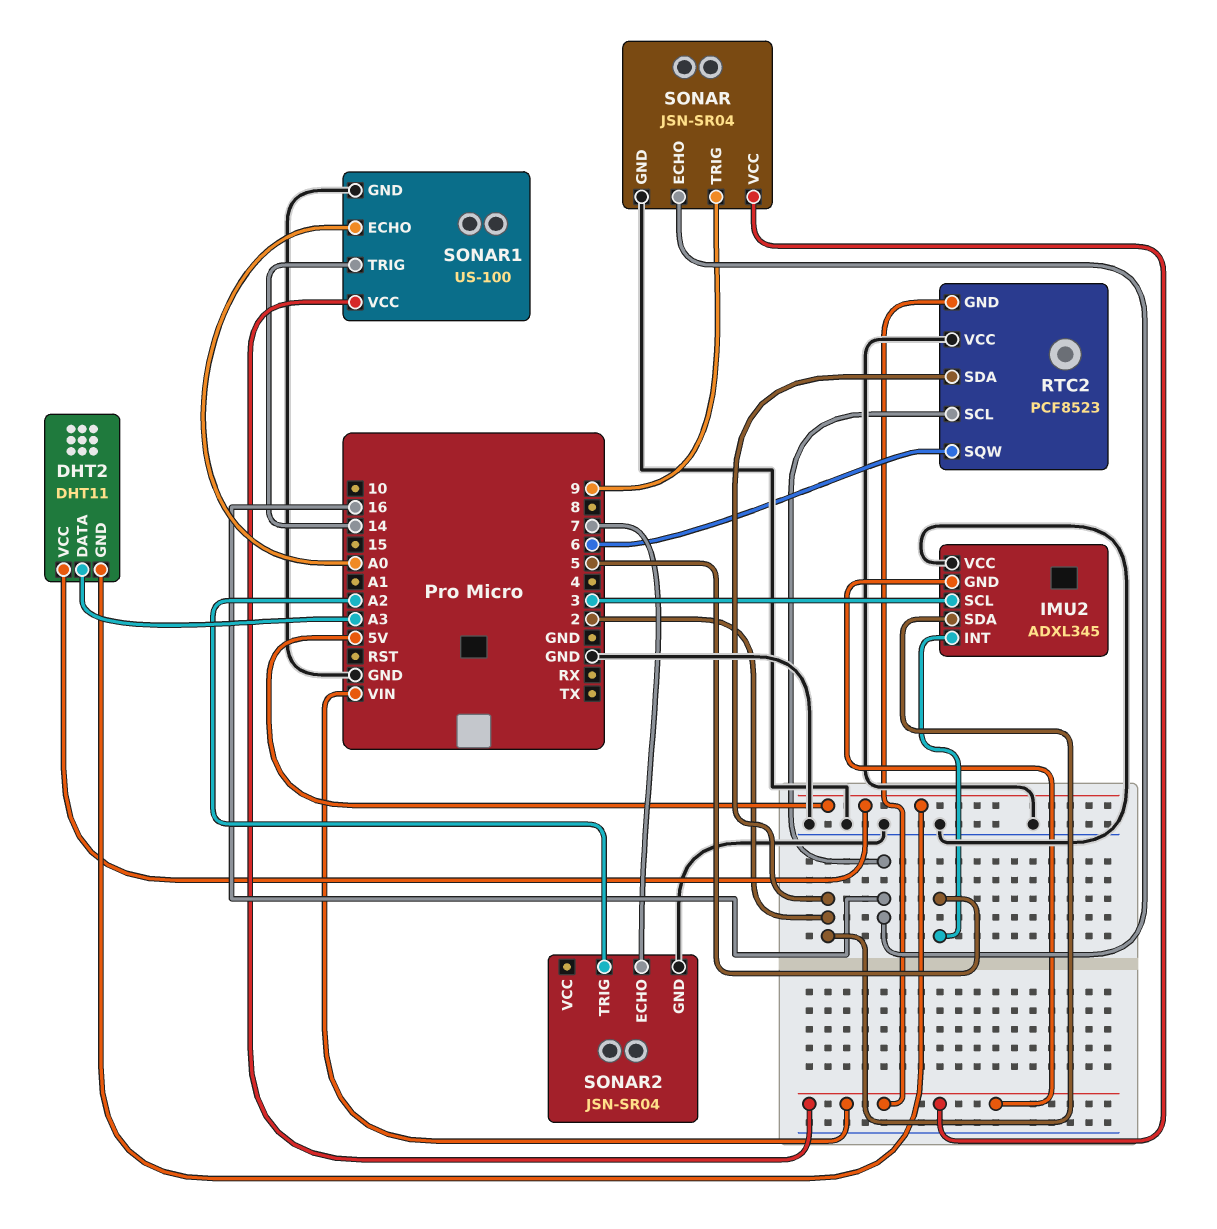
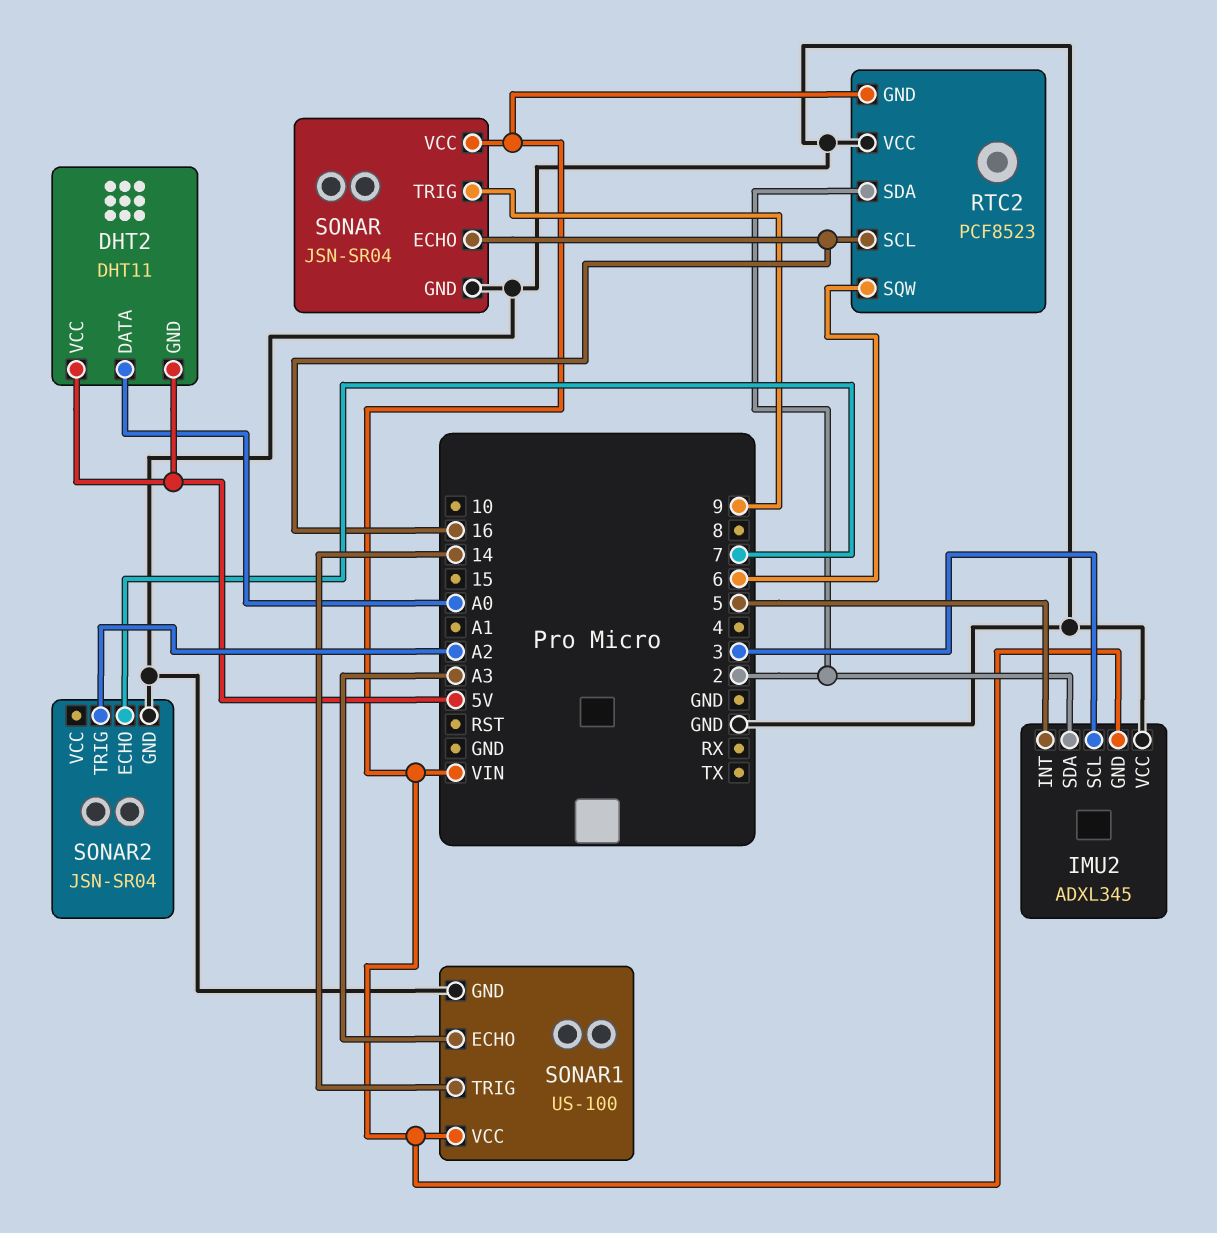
DHT2 pin DATA: A3 -> A0
SONAR1 pin ECHO: A0 -> A3

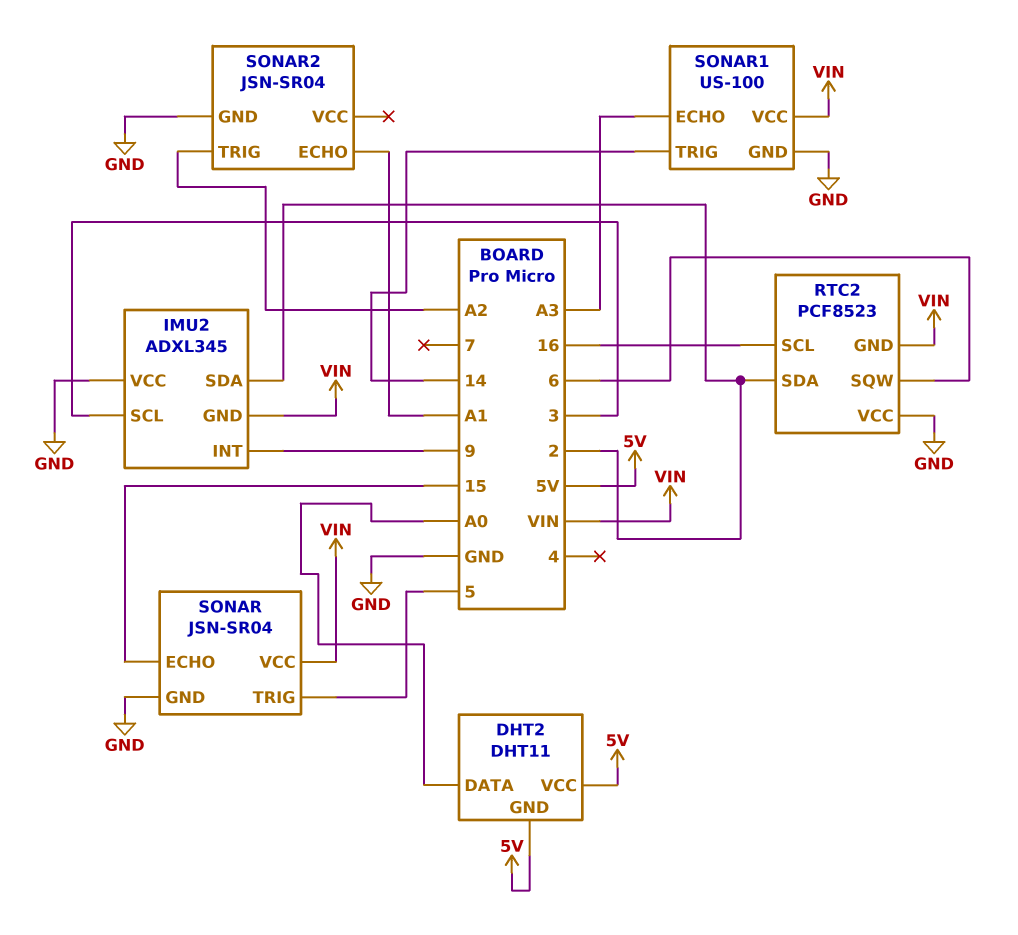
IMU2 pin INT: 5 -> 9
SONAR pin ECHO: 16 -> 15
SONAR pin TRIG: 9 -> 5
SONAR2 pin ECHO: 7 -> A1

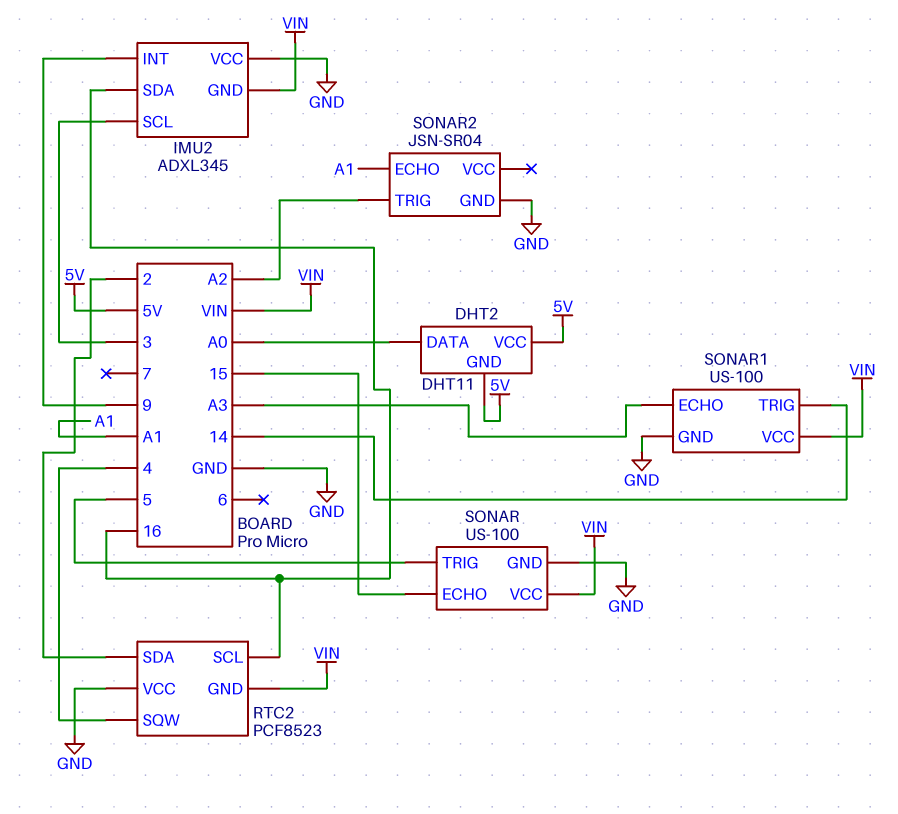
IMU2 pin SDA: 2 -> 16
RTC2 pin SQW: 6 -> 4
SONAR: JSN-SR04 -> US-100

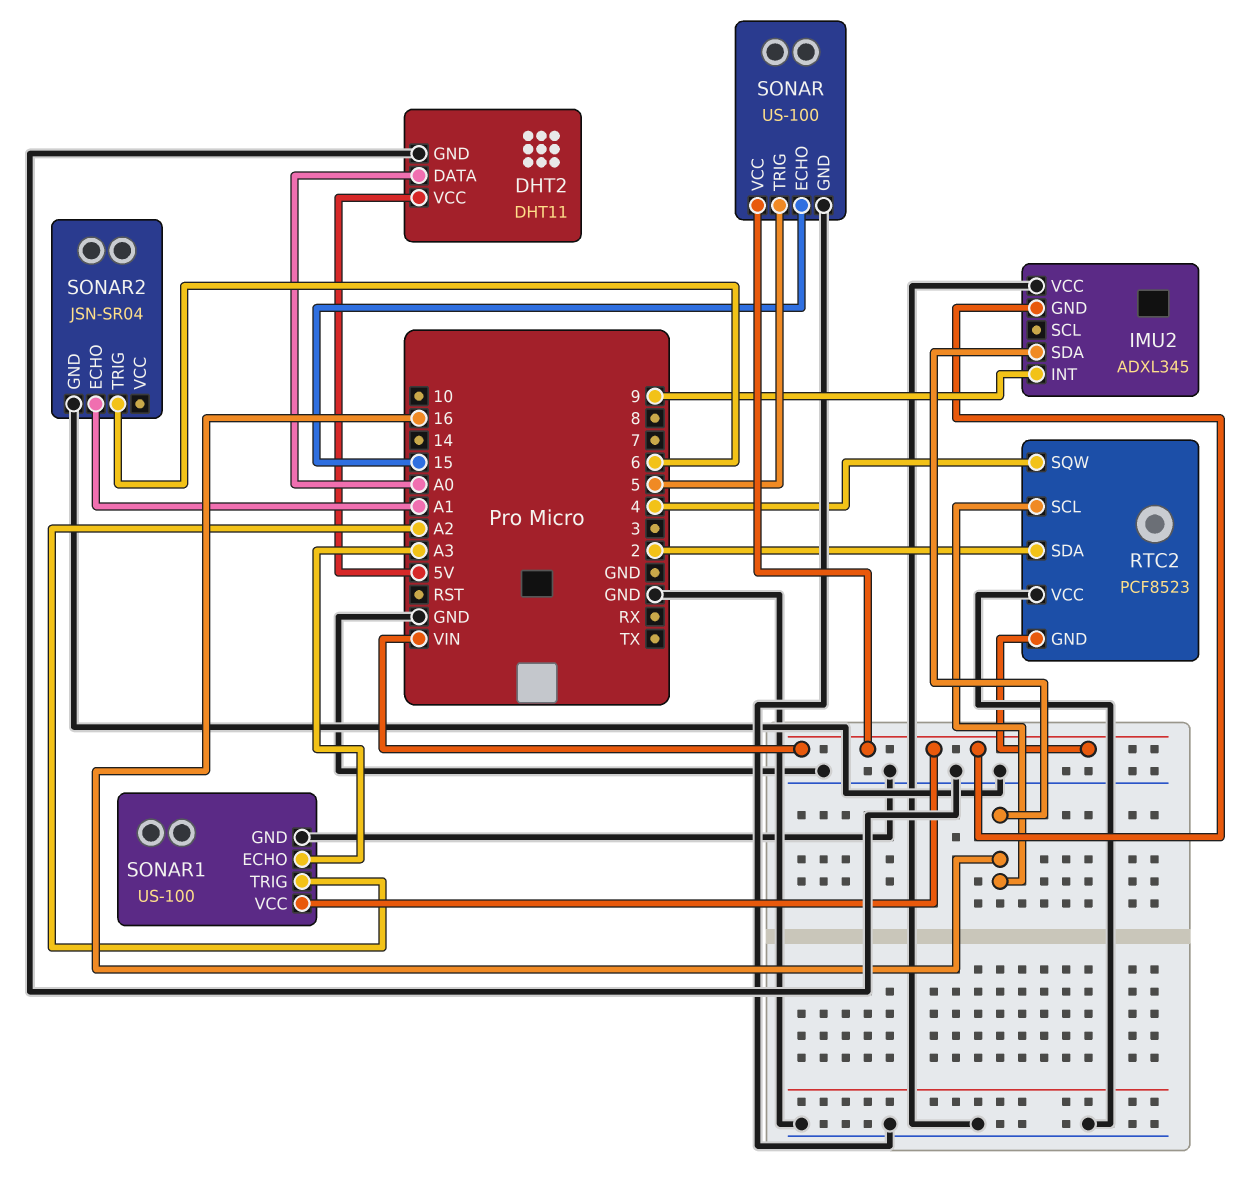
DHT2 pin GND: 5V -> GND
IMU2 pin SCL: 3 -> none
SONAR1 pin TRIG: 14 -> A2
SONAR2 pin TRIG: A2 -> 6

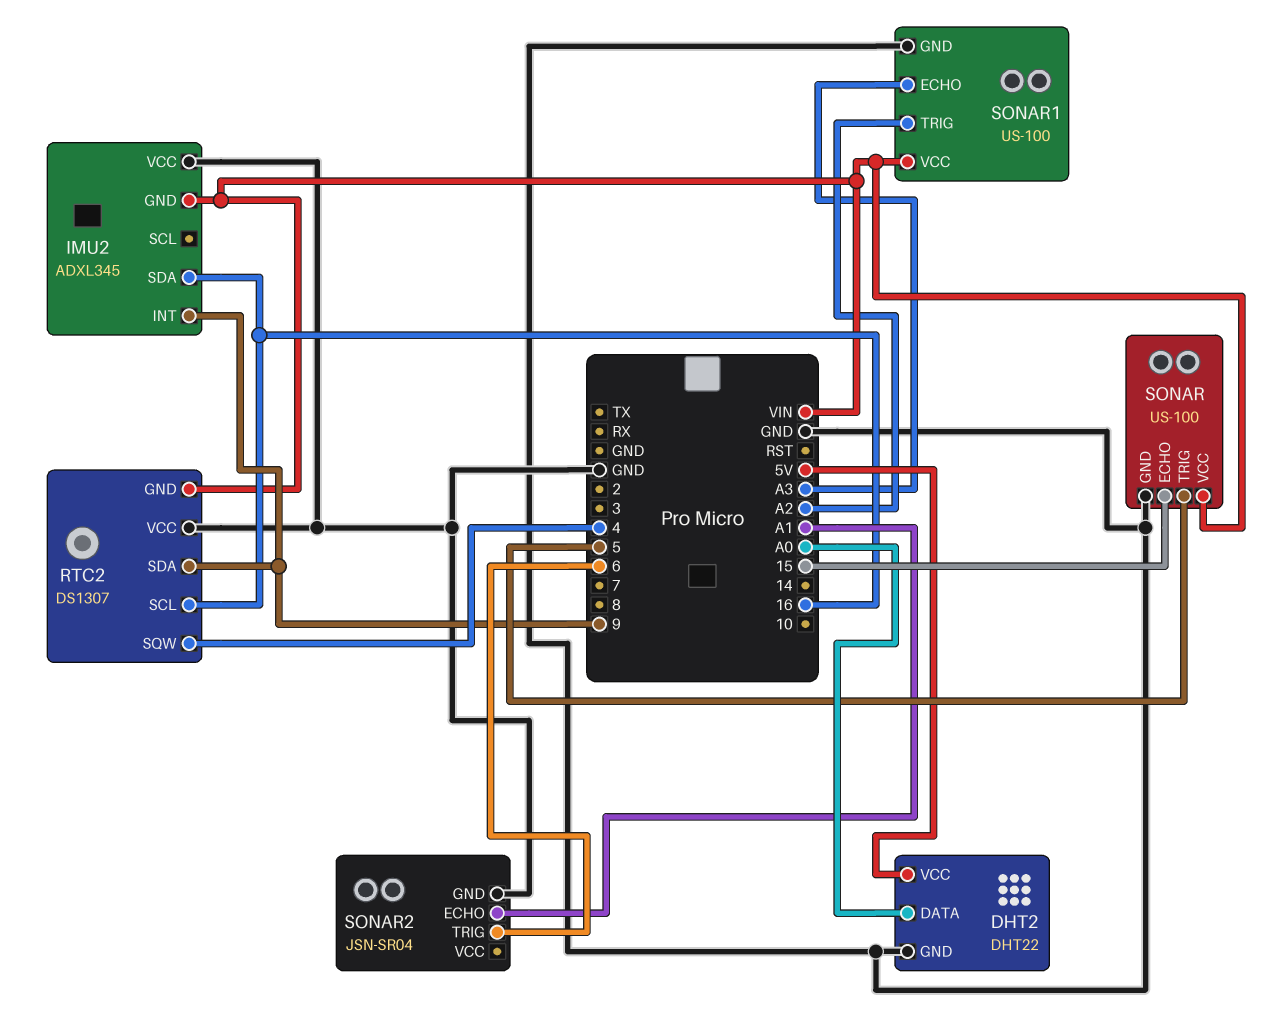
DHT2: DHT11 -> DHT22
RTC2: PCF8523 -> DS1307
RTC2 pin SDA: 2 -> 9

